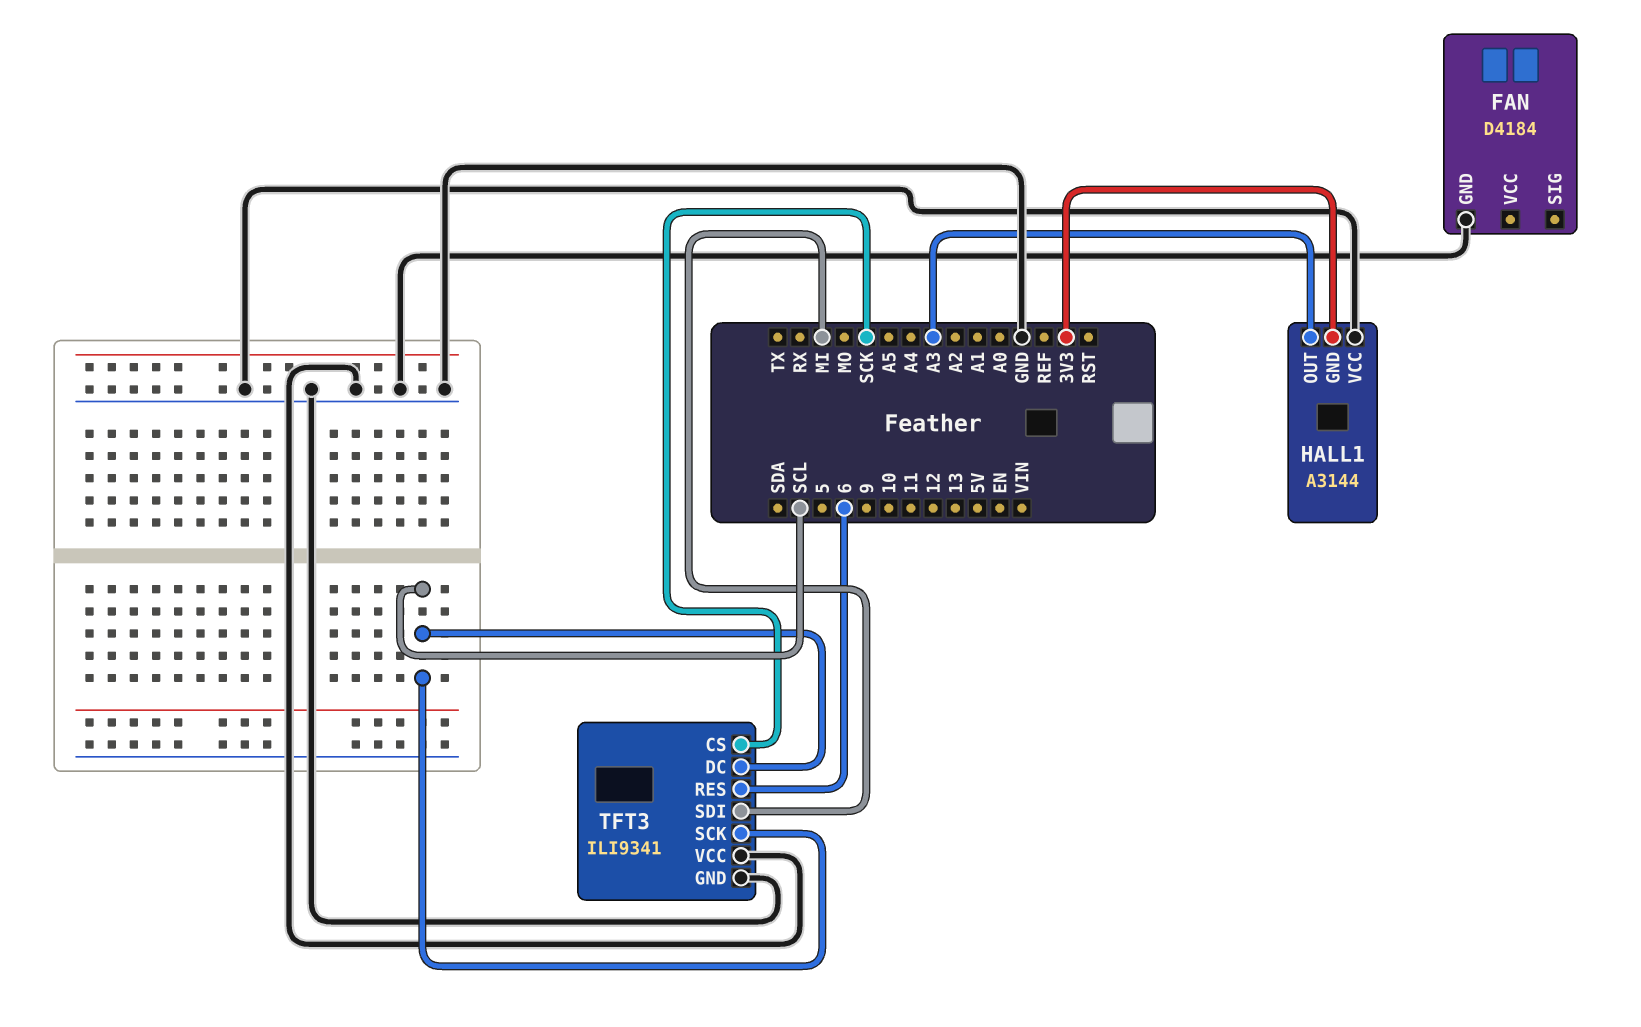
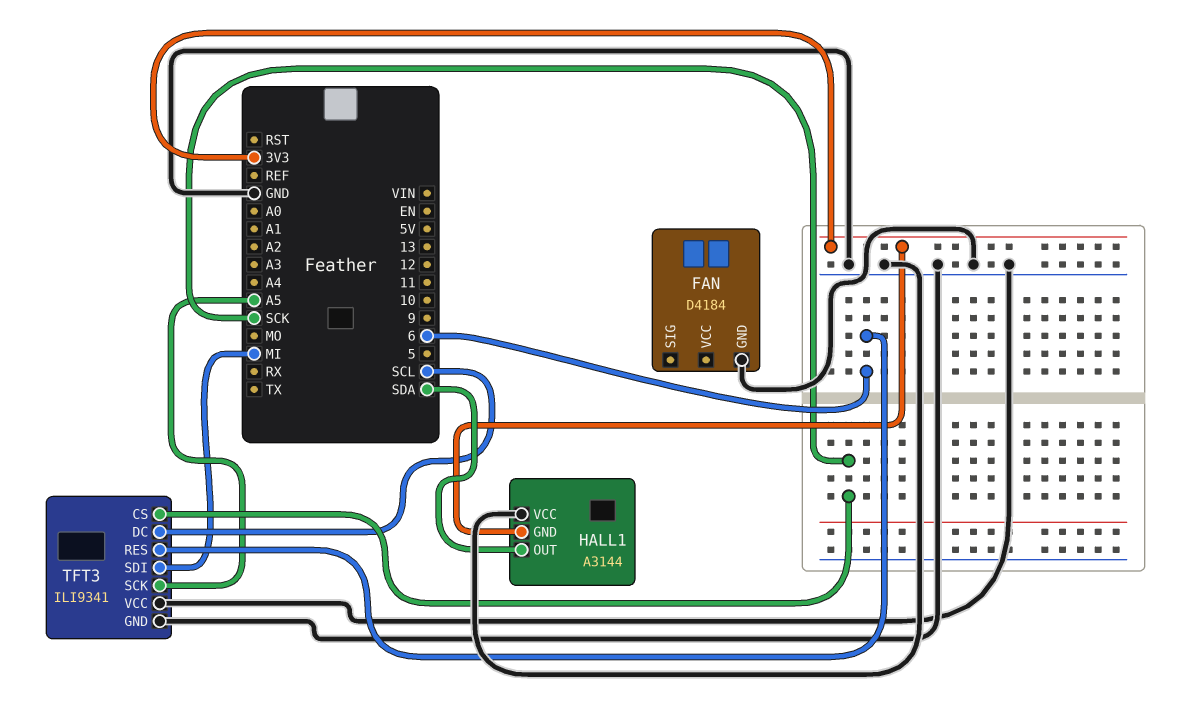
HALL1 pin OUT: A3 -> SDA
TFT3 pin SCK: SCL -> A5

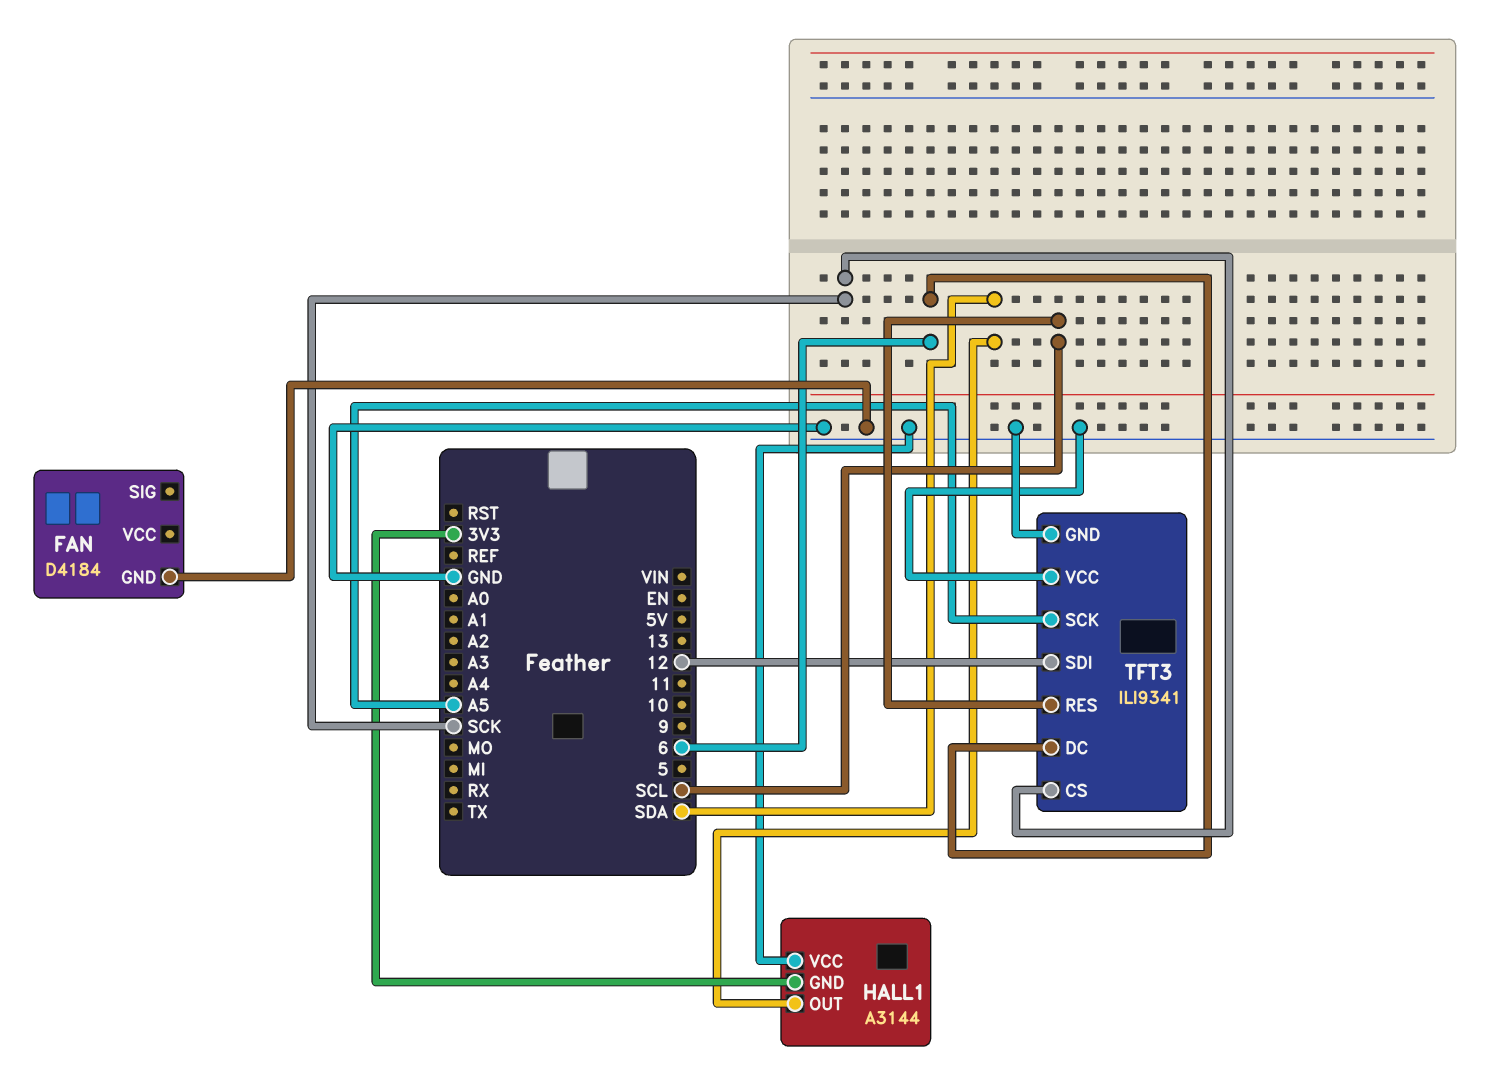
TFT3 pin DC: SCL -> 6
TFT3 pin RES: 6 -> SCL
TFT3 pin SDI: MI -> 12

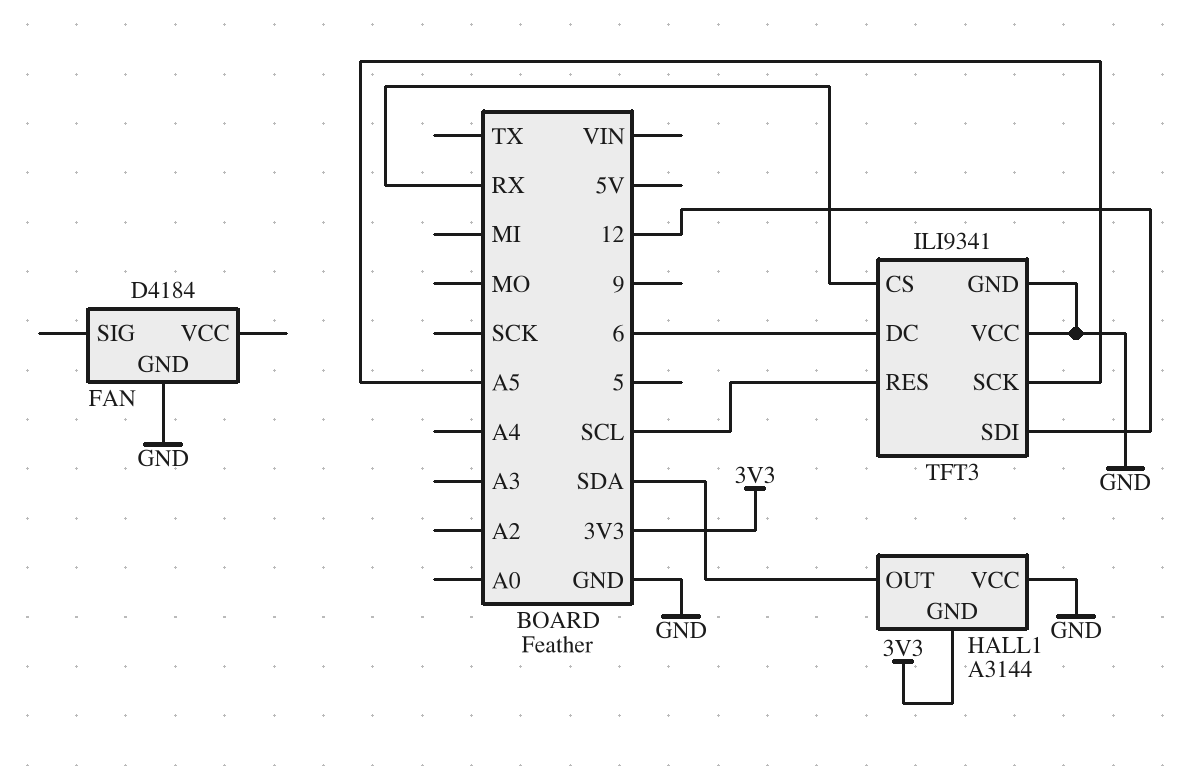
TFT3 pin CS: SCK -> RX

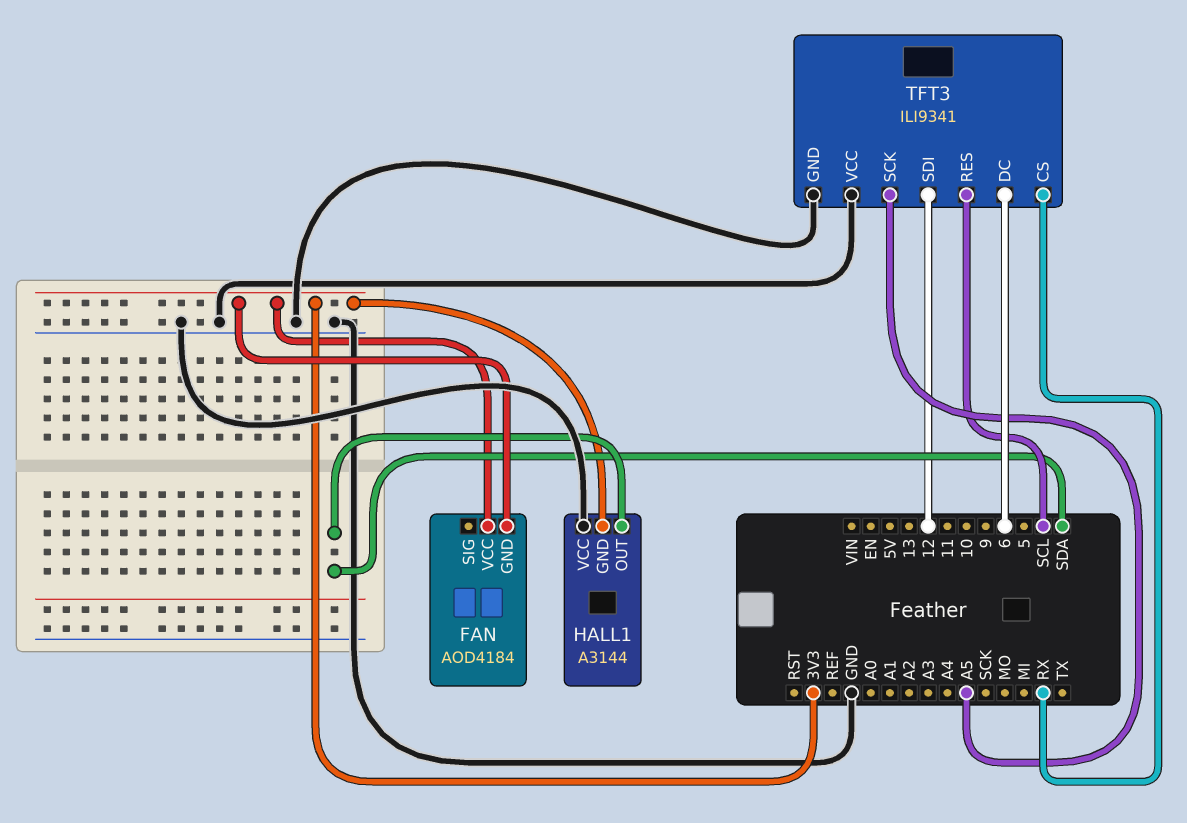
FAN: D4184 -> AOD4184
FAN pin GND: GND -> 3V3
FAN pin VCC: none -> 3V3

